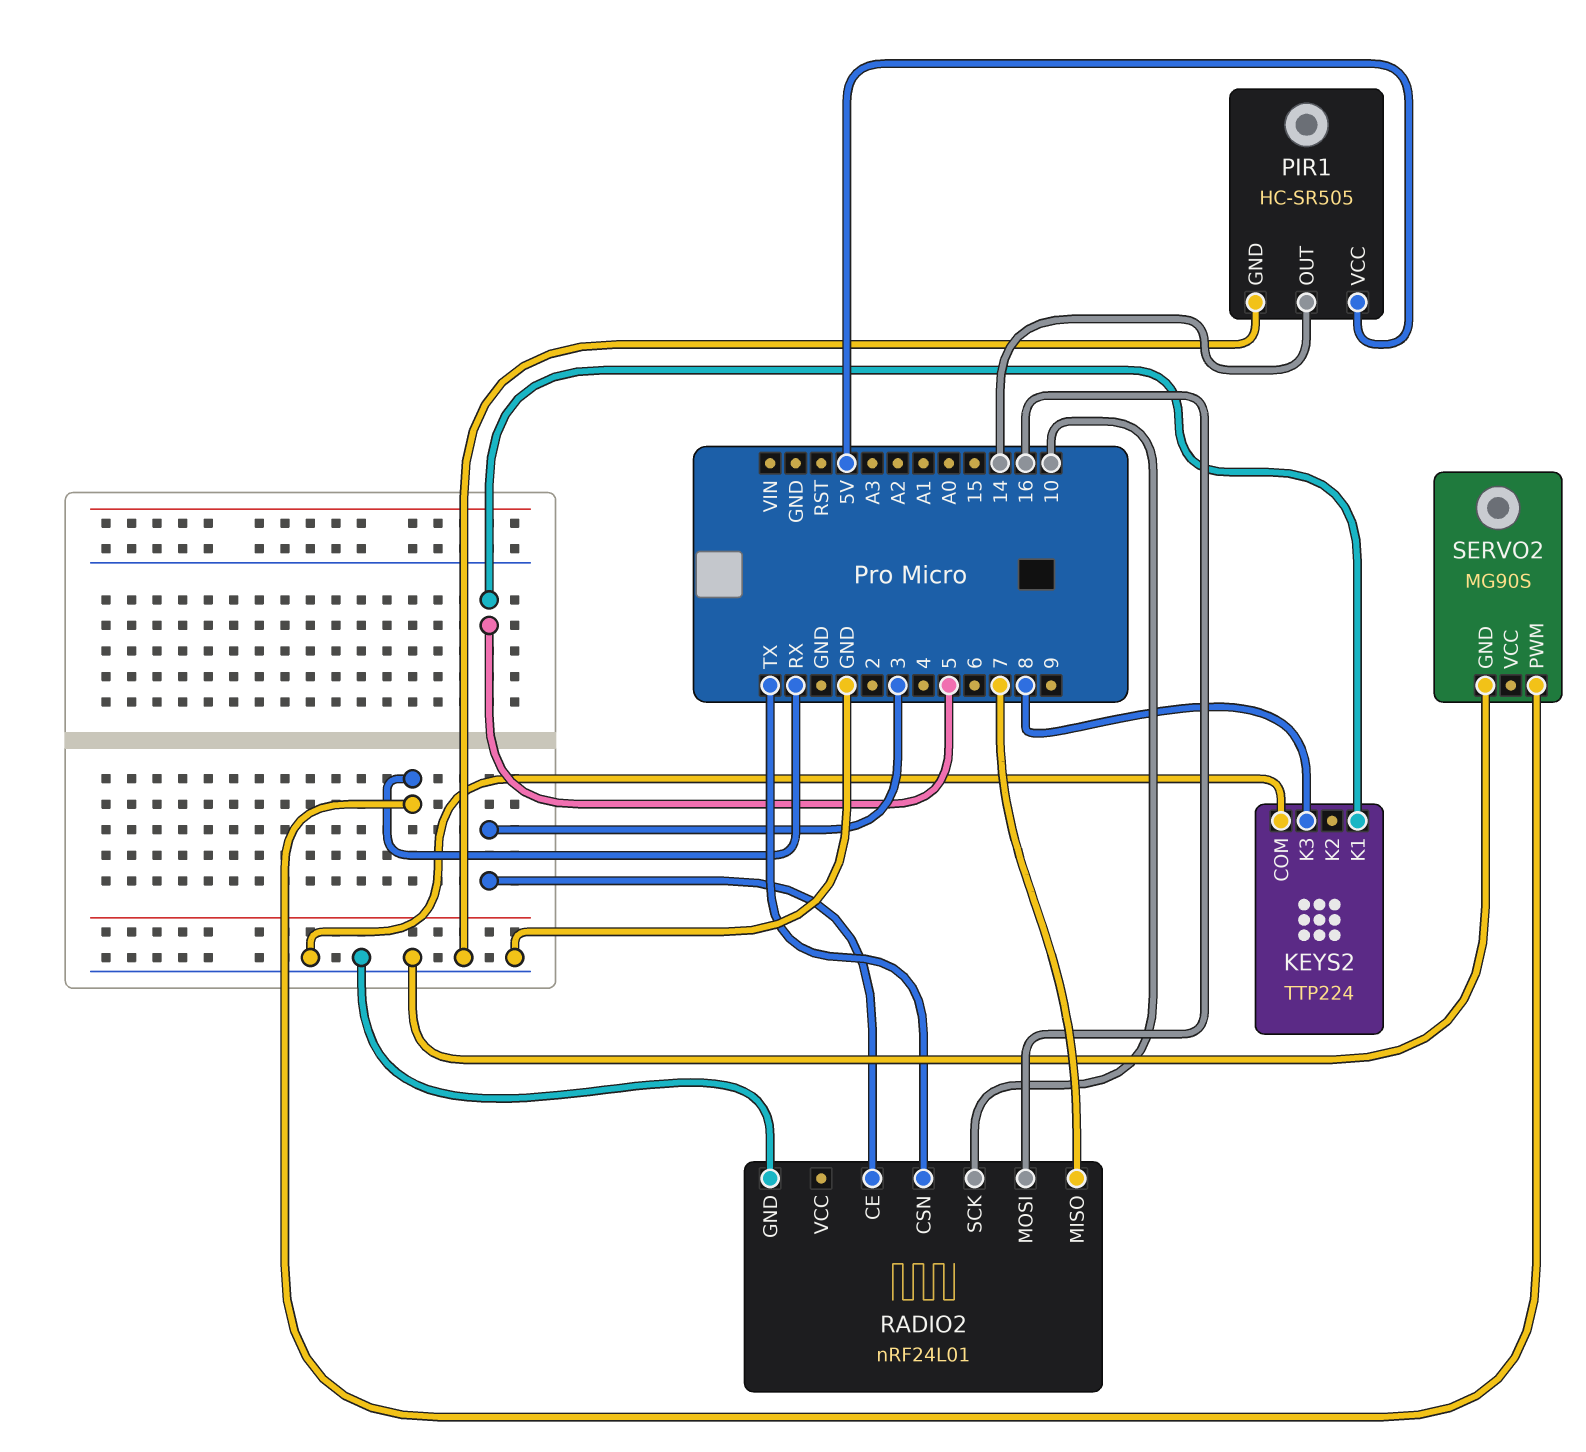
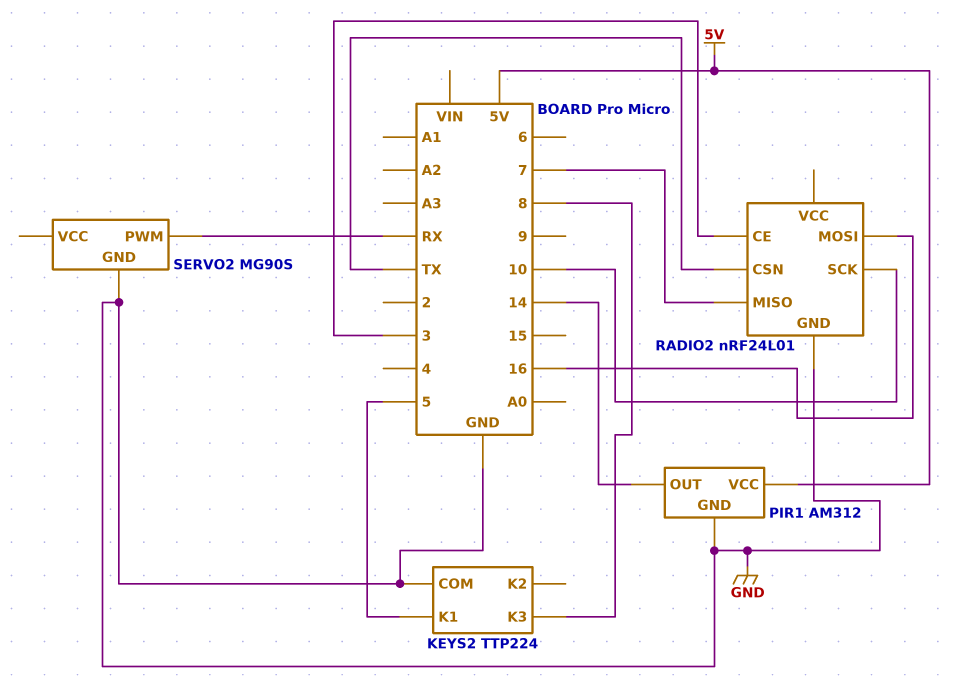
PIR1: HC-SR505 -> AM312

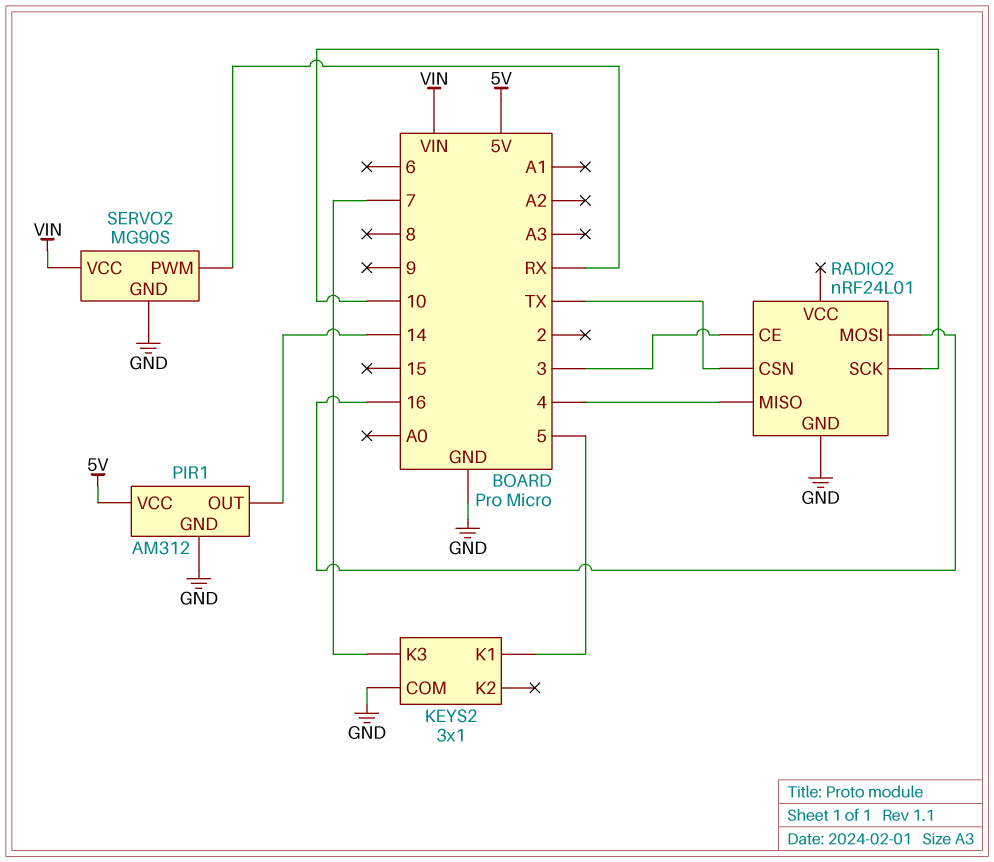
KEYS2: TTP224 -> 3x1
KEYS2 pin K3: 8 -> 7
RADIO2 pin MISO: 7 -> 4
SERVO2 pin VCC: none -> VIN

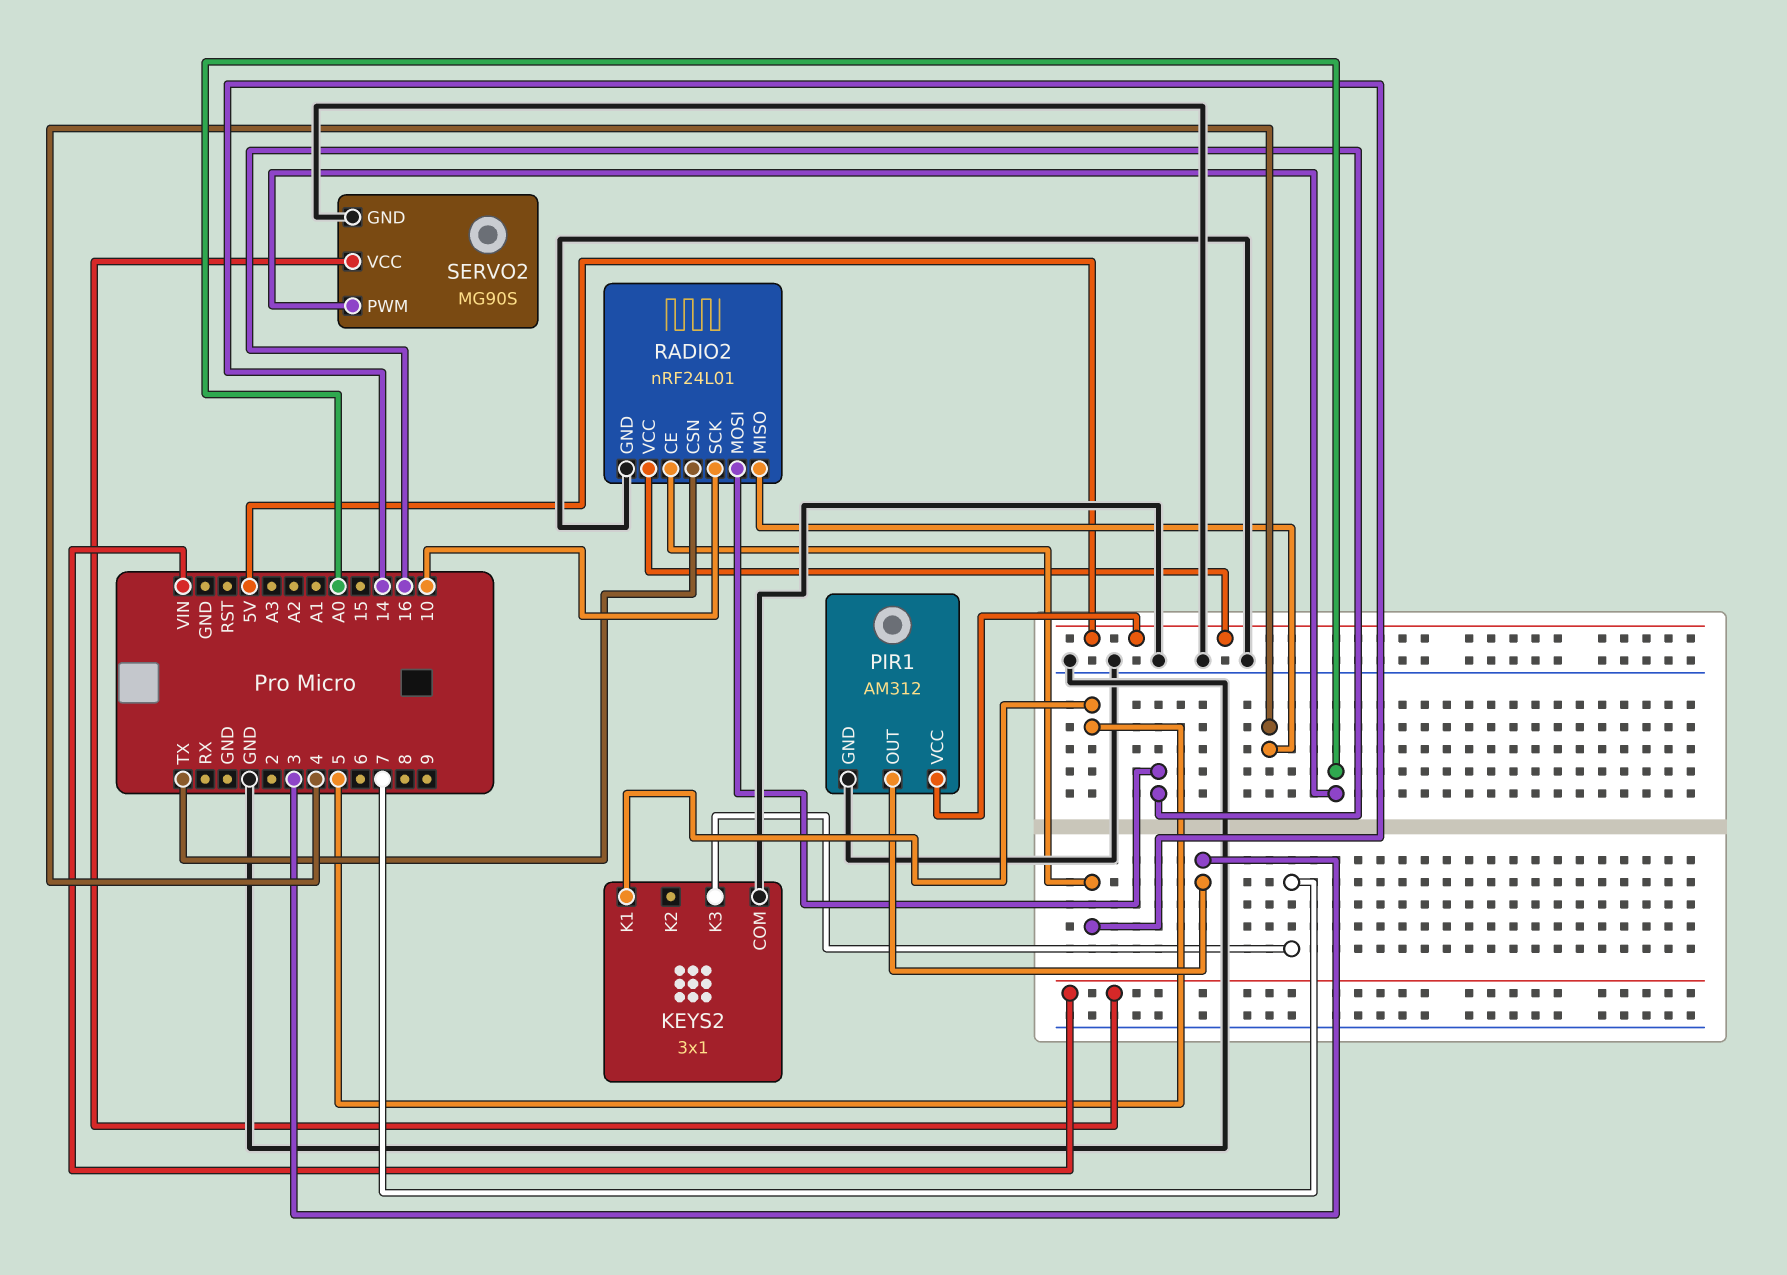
PIR1 pin OUT: 14 -> 3
RADIO2 pin CE: 3 -> 14
RADIO2 pin VCC: none -> 5V
SERVO2 pin PWM: RX -> A0

